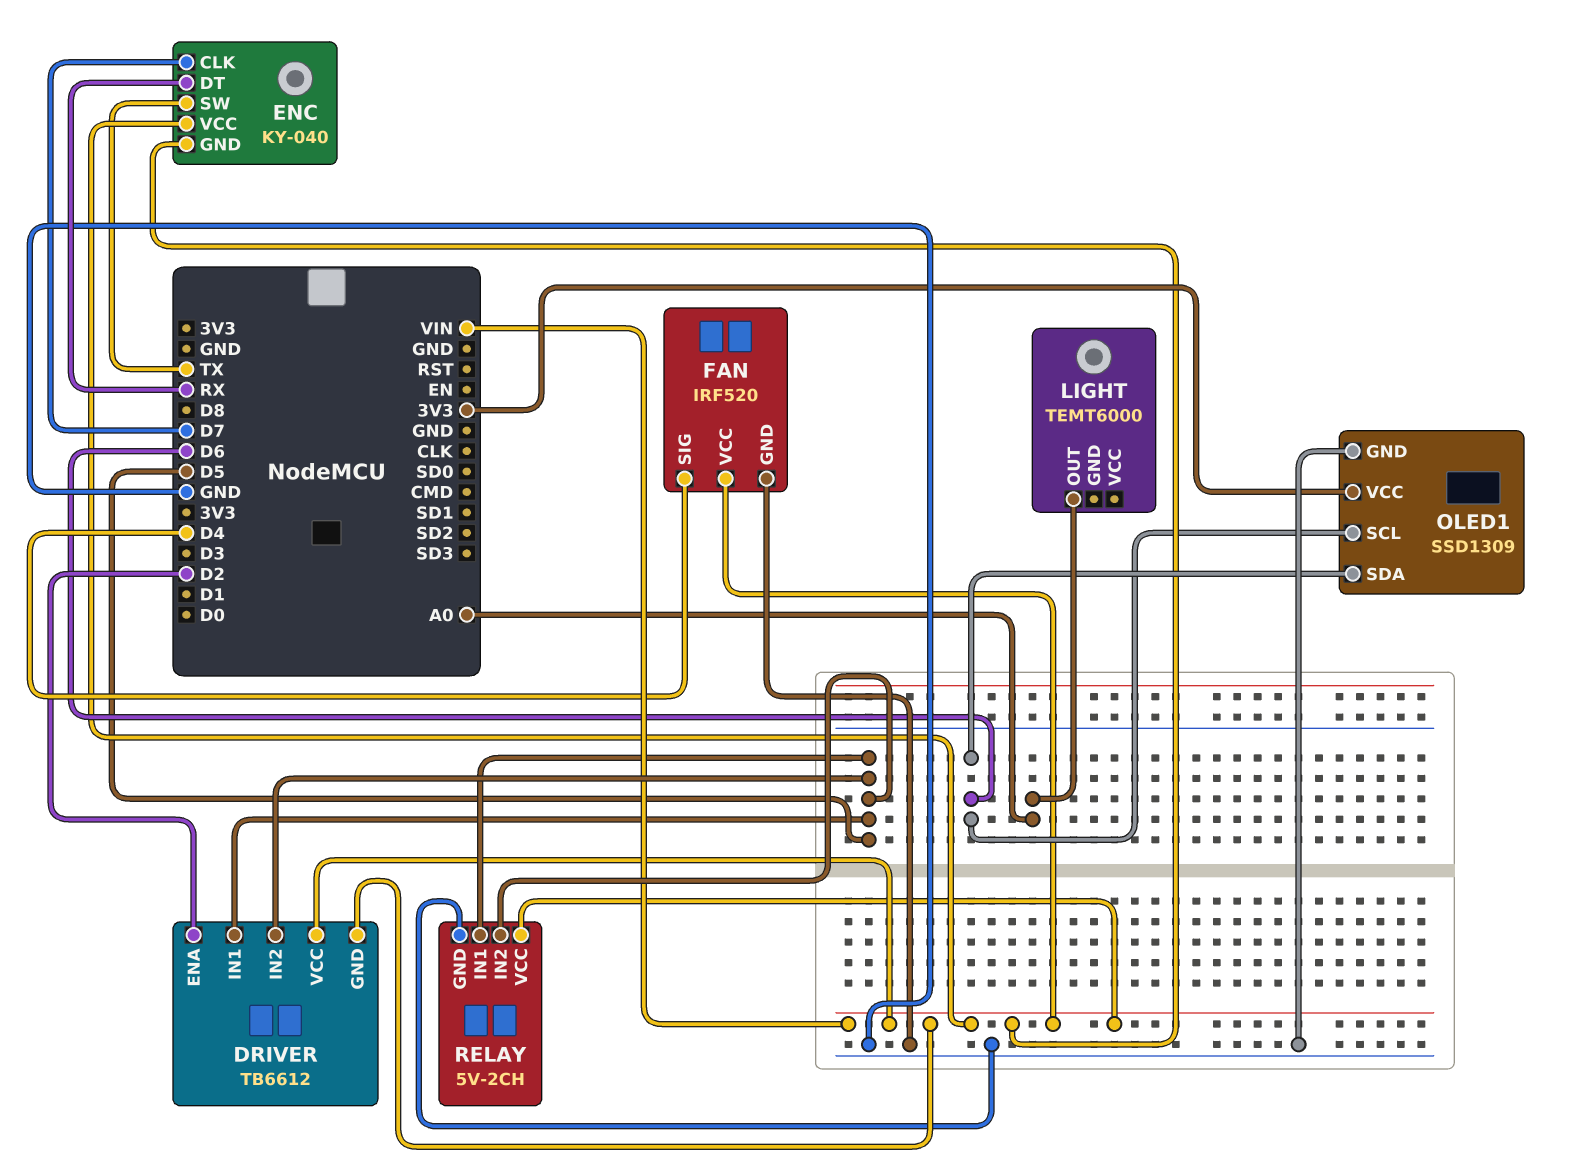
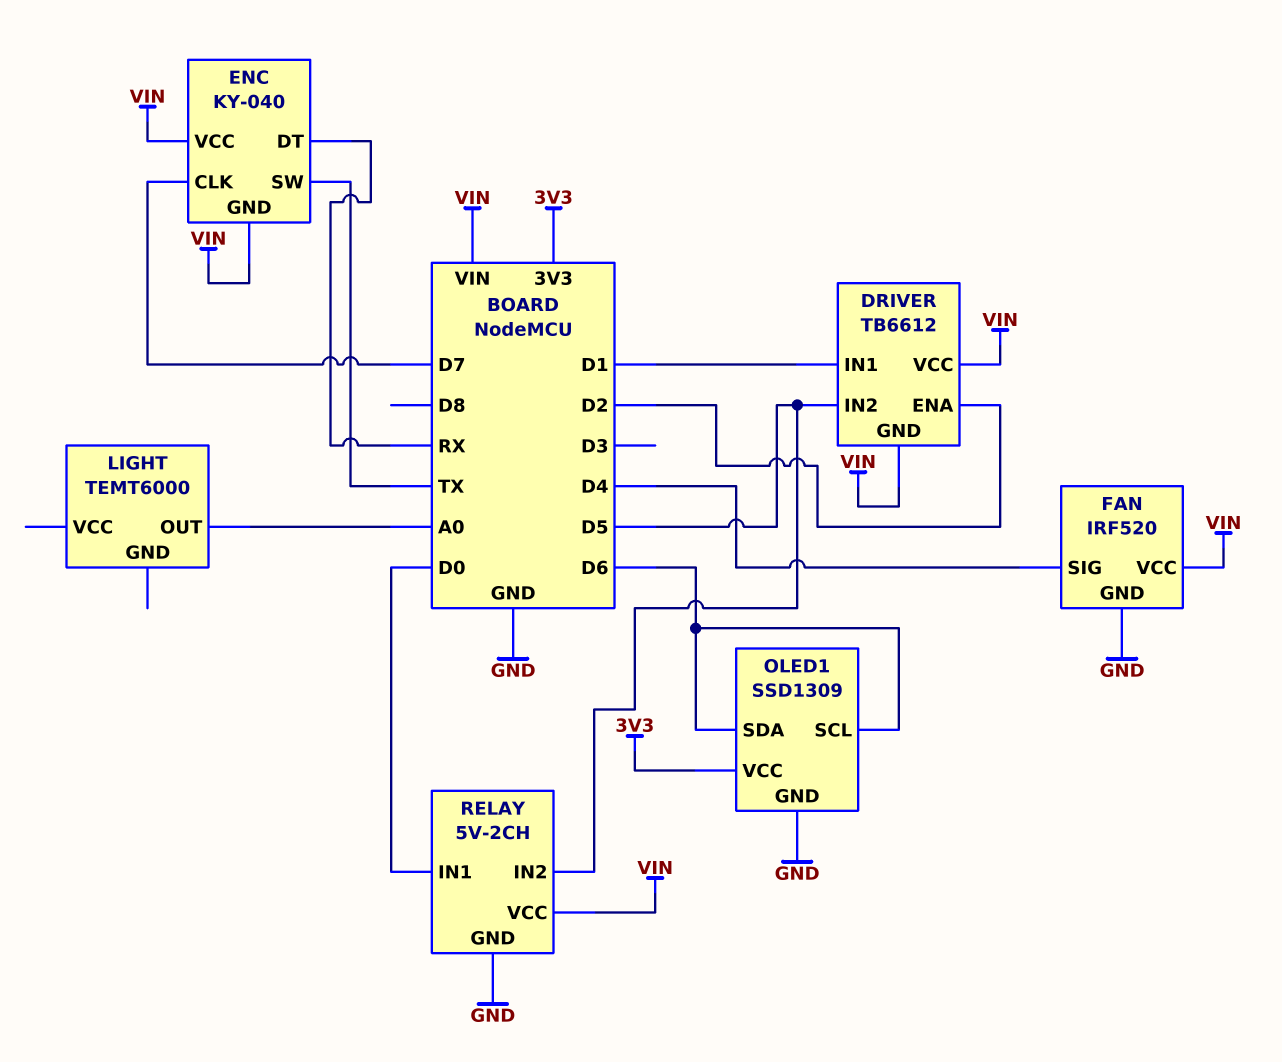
DRIVER pin IN1: D5 -> D1
RELAY pin IN1: D5 -> D0

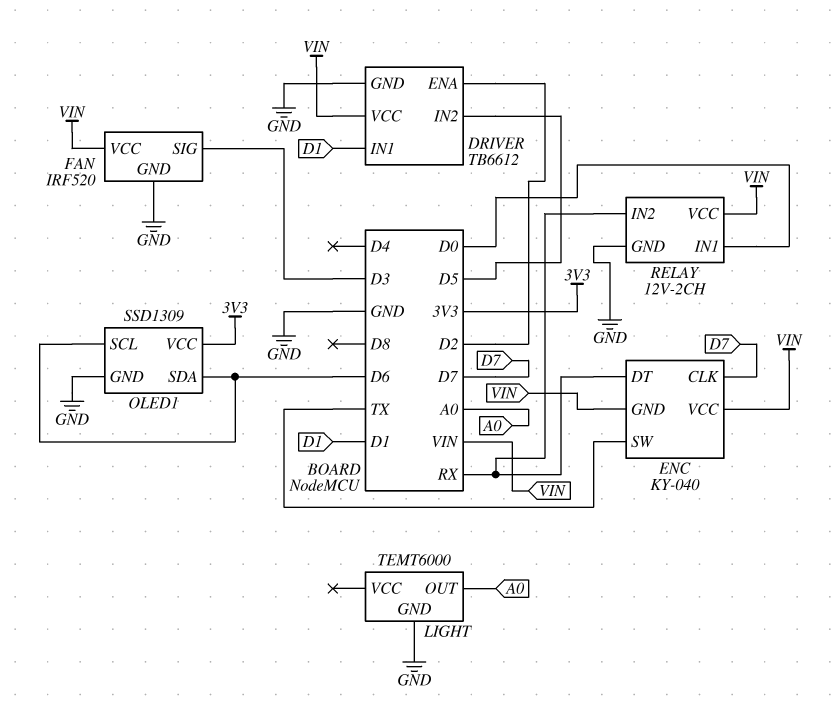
DRIVER pin GND: VIN -> GND
FAN pin SIG: D4 -> D3
LIGHT pin GND: none -> GND
RELAY: 5V-2CH -> 12V-2CH
RELAY pin IN2: D5 -> RX

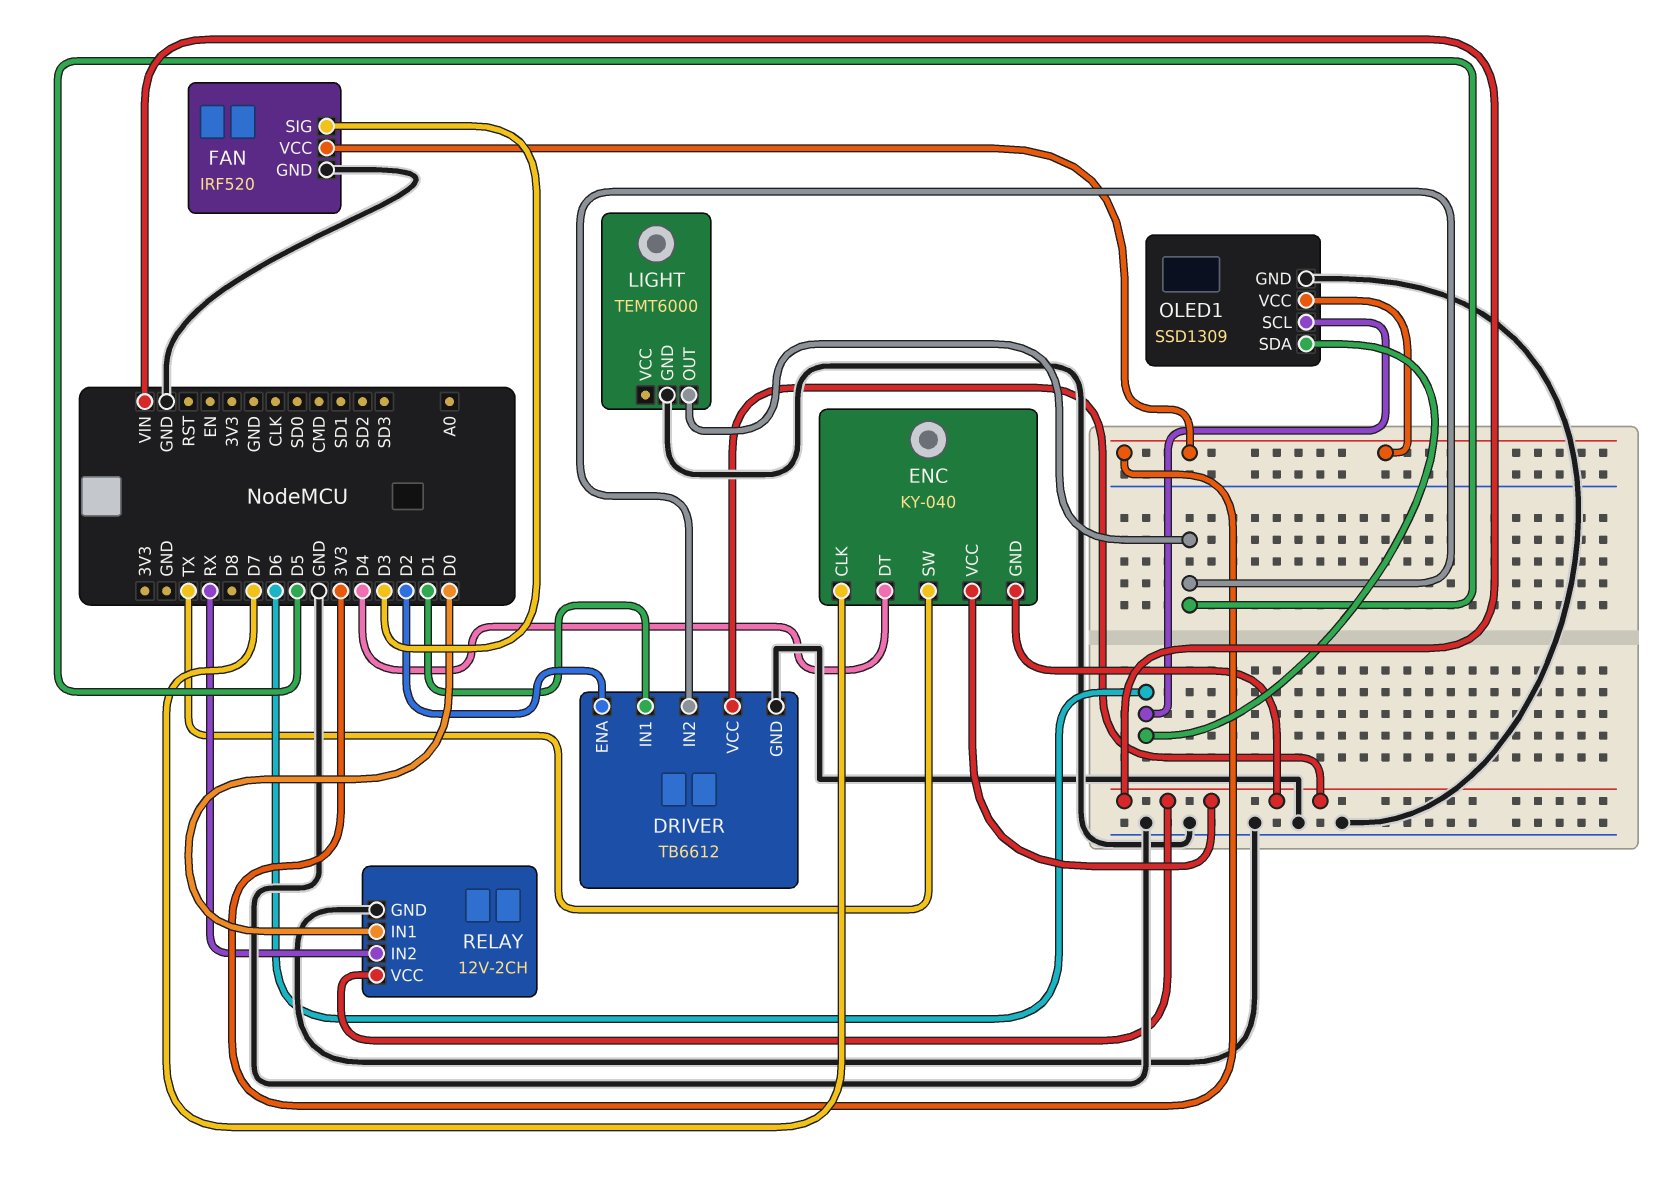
ENC pin DT: RX -> D4
FAN pin VCC: VIN -> 3V3
LIGHT pin OUT: A0 -> D5

